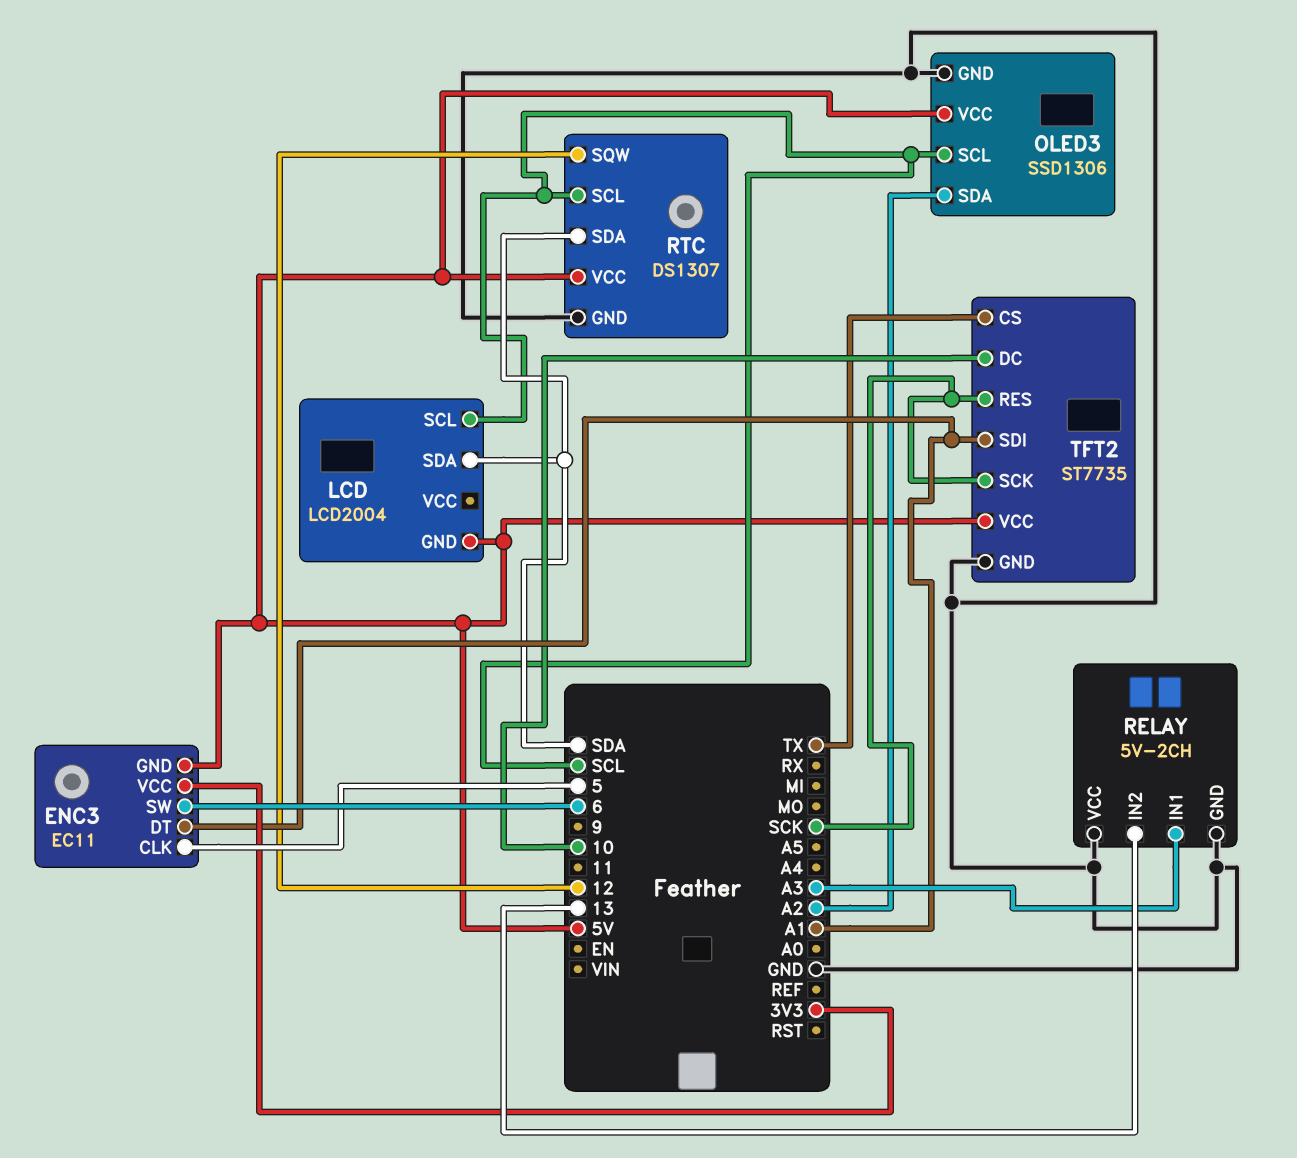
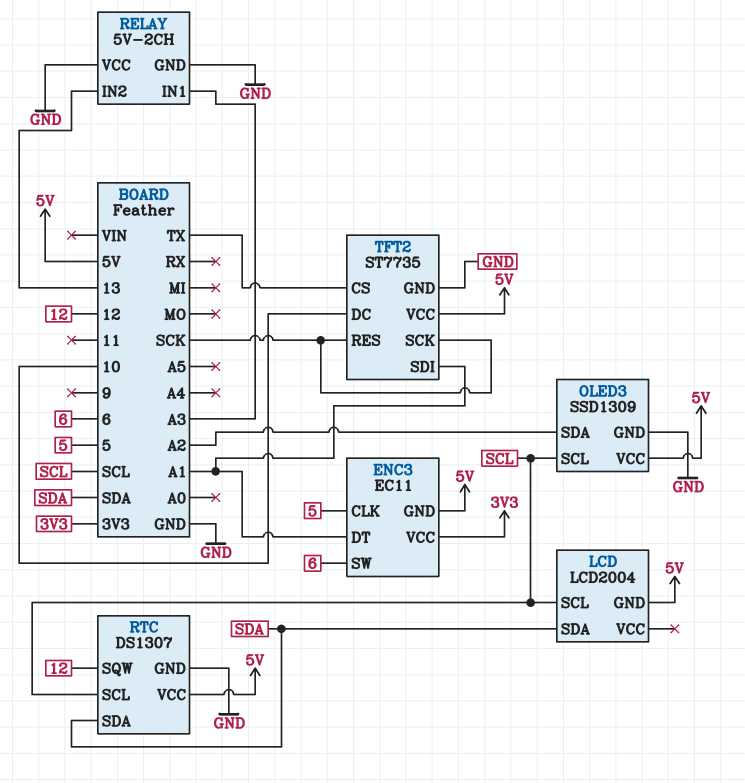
OLED3: SSD1306 -> SSD1309

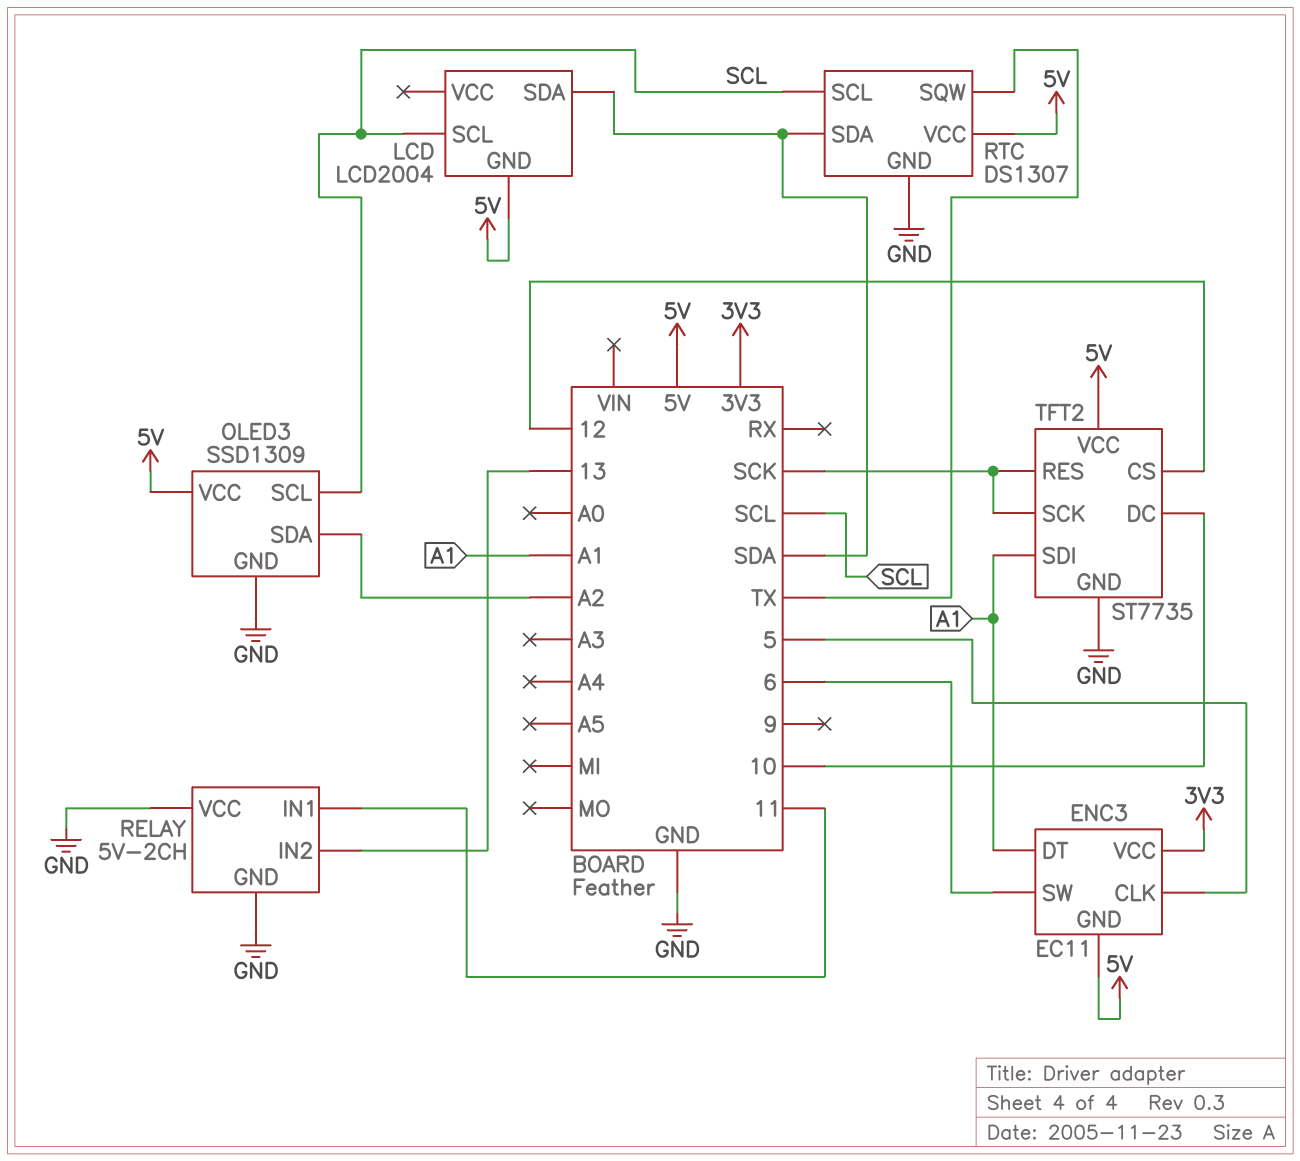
RELAY pin IN1: A3 -> 11
RTC pin SQW: 12 -> TX
TFT2 pin CS: TX -> 12

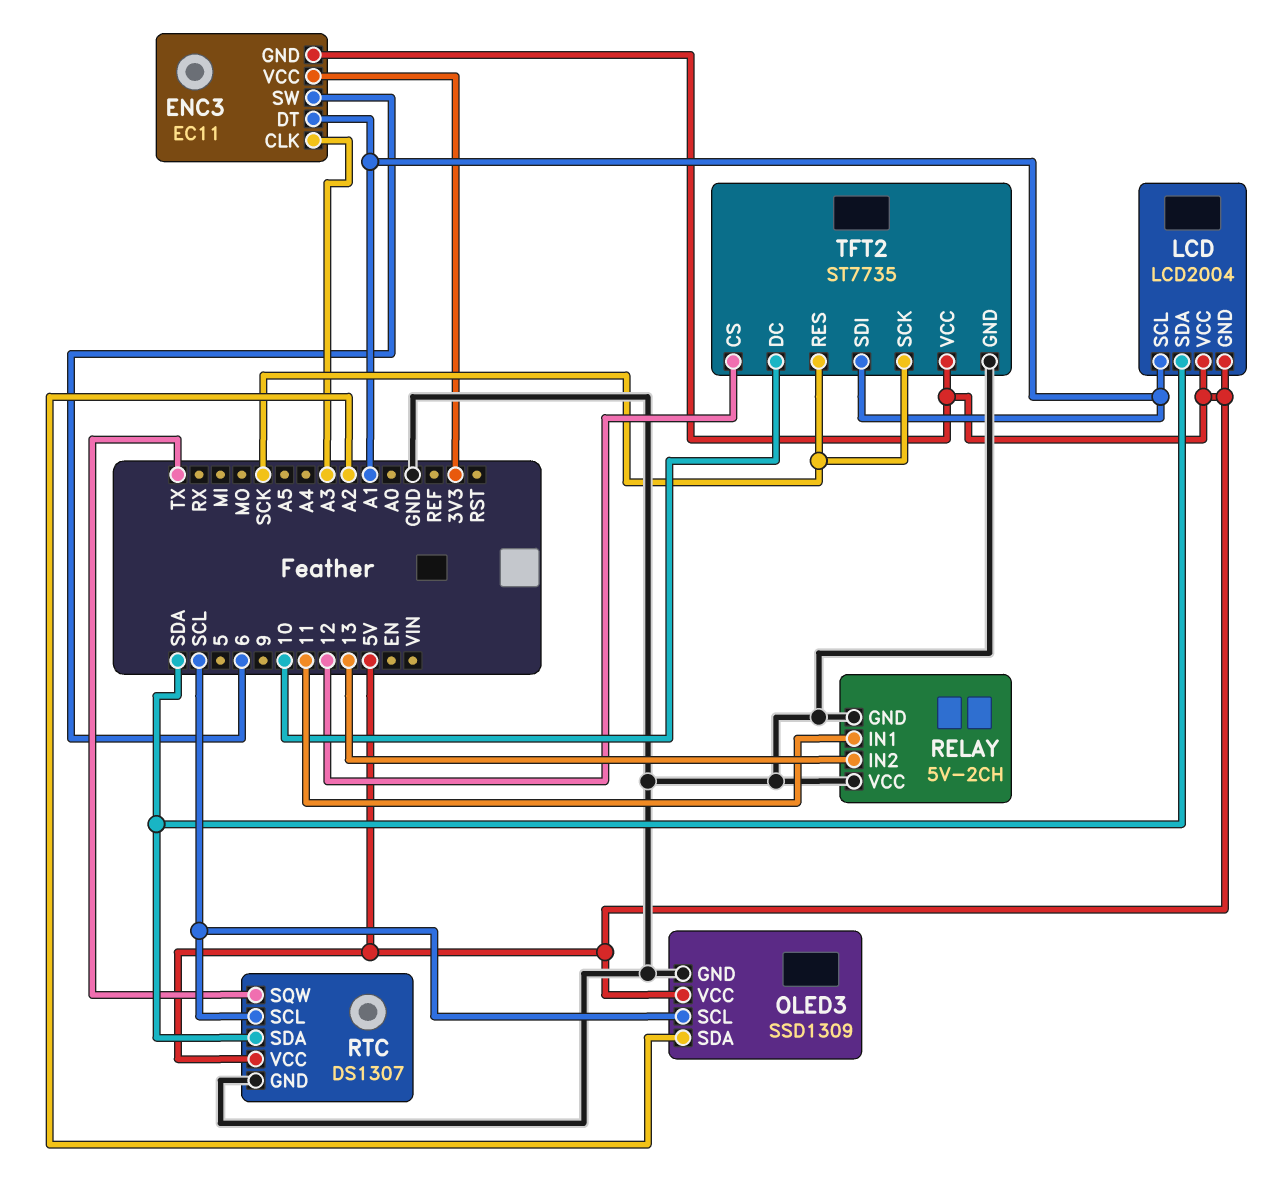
ENC3 pin CLK: 5 -> A3
LCD pin SCL: SCL -> A1
LCD pin VCC: none -> 5V

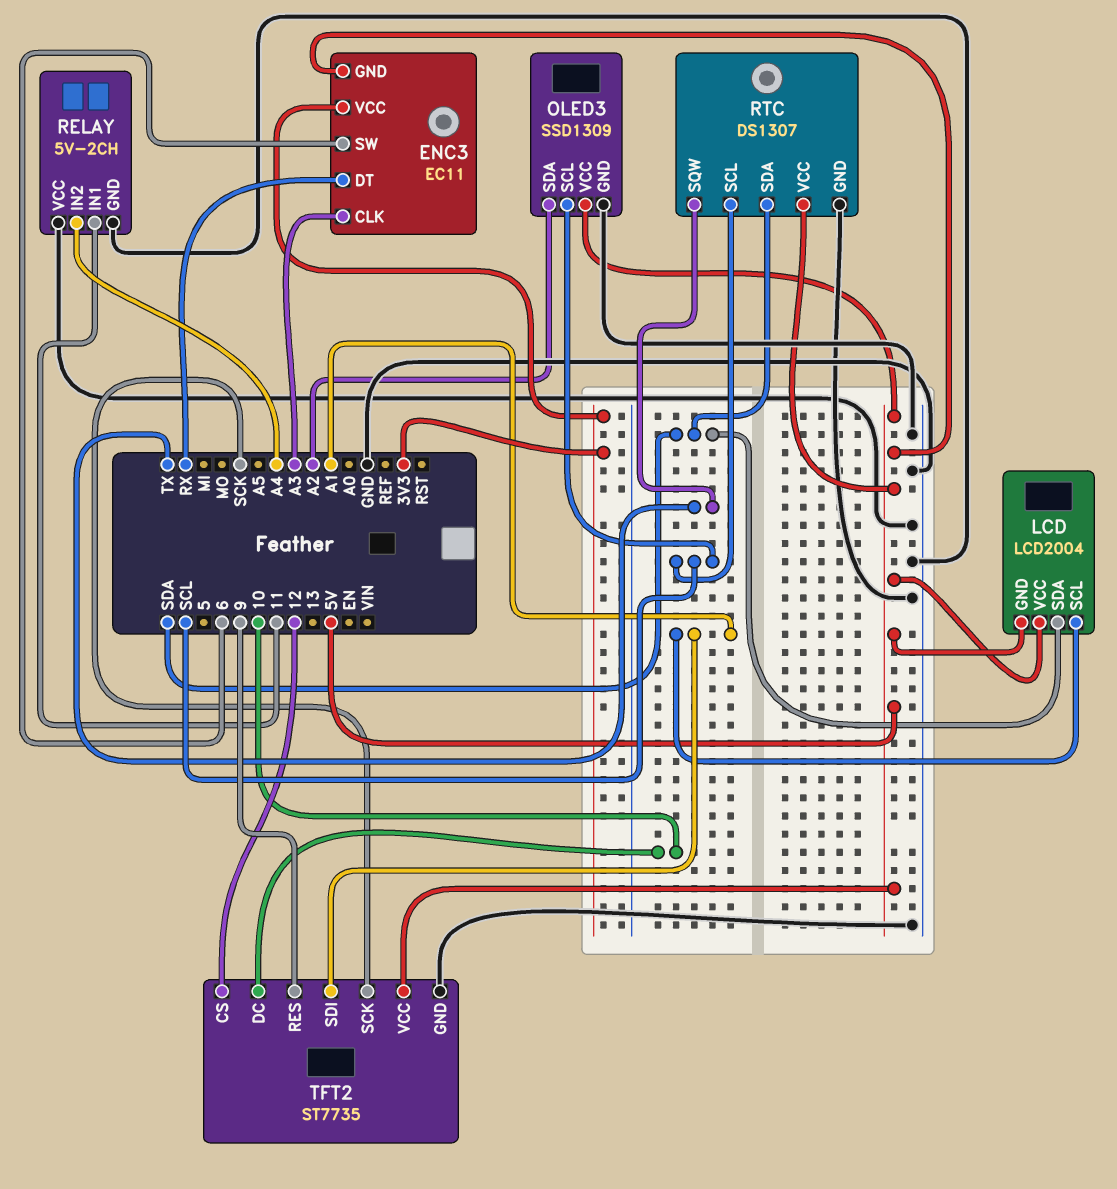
ENC3 pin DT: A1 -> RX
RELAY pin IN2: 13 -> A4
TFT2 pin RES: SCK -> 9

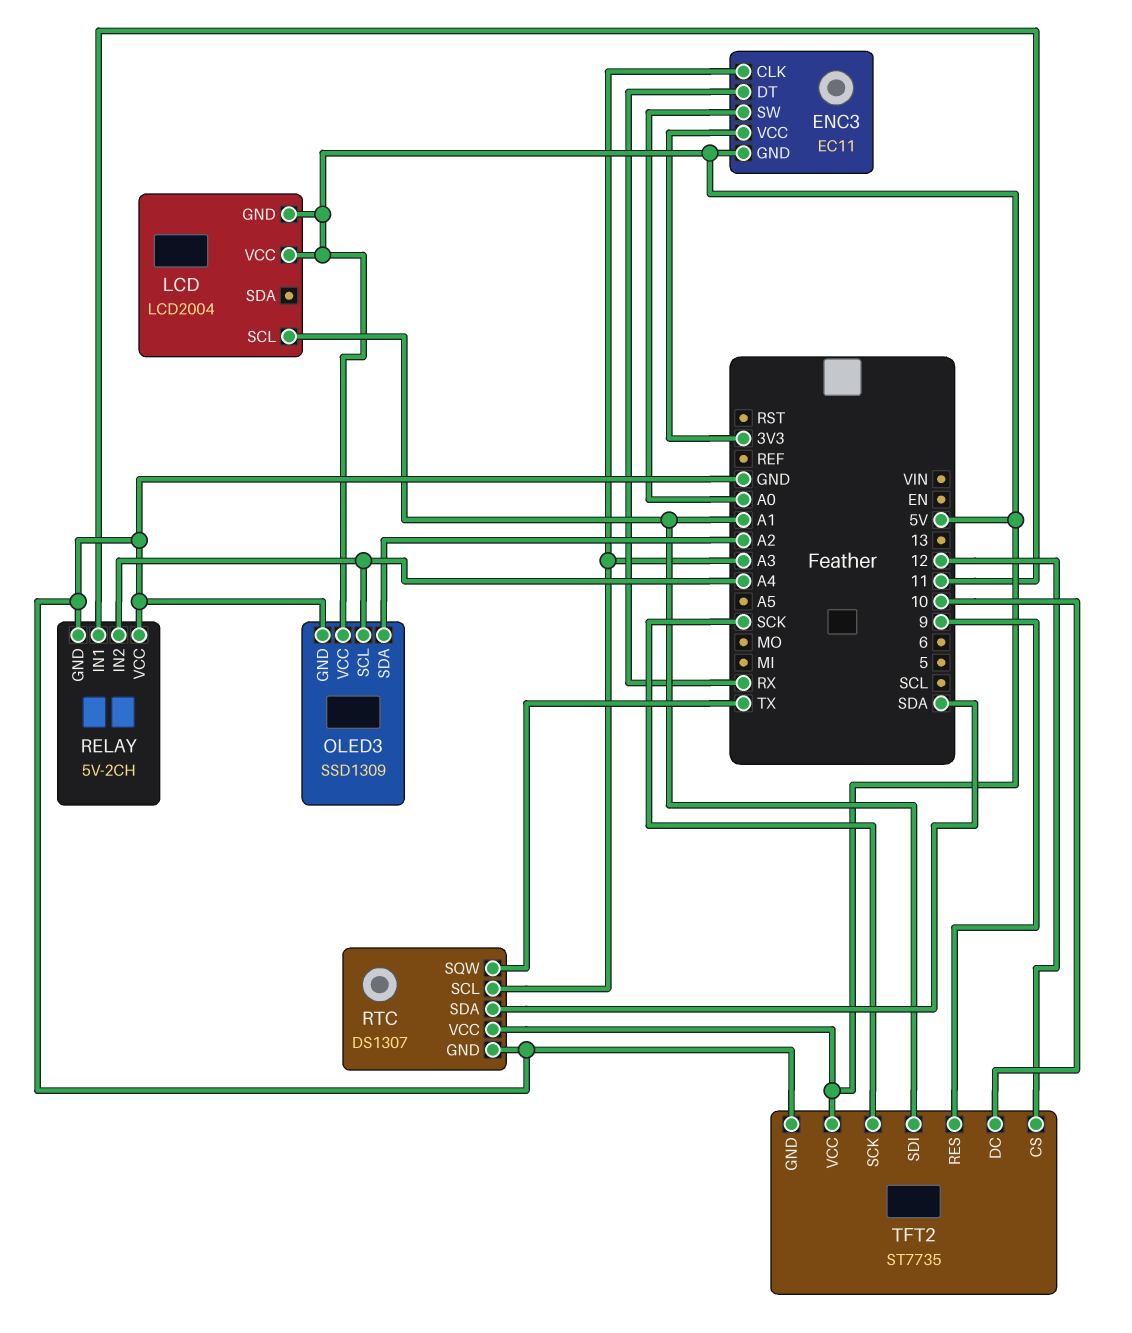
ENC3 pin SW: 6 -> A0
LCD pin SDA: SDA -> none
OLED3 pin SCL: SCL -> A4
RTC pin SCL: SCL -> A3

